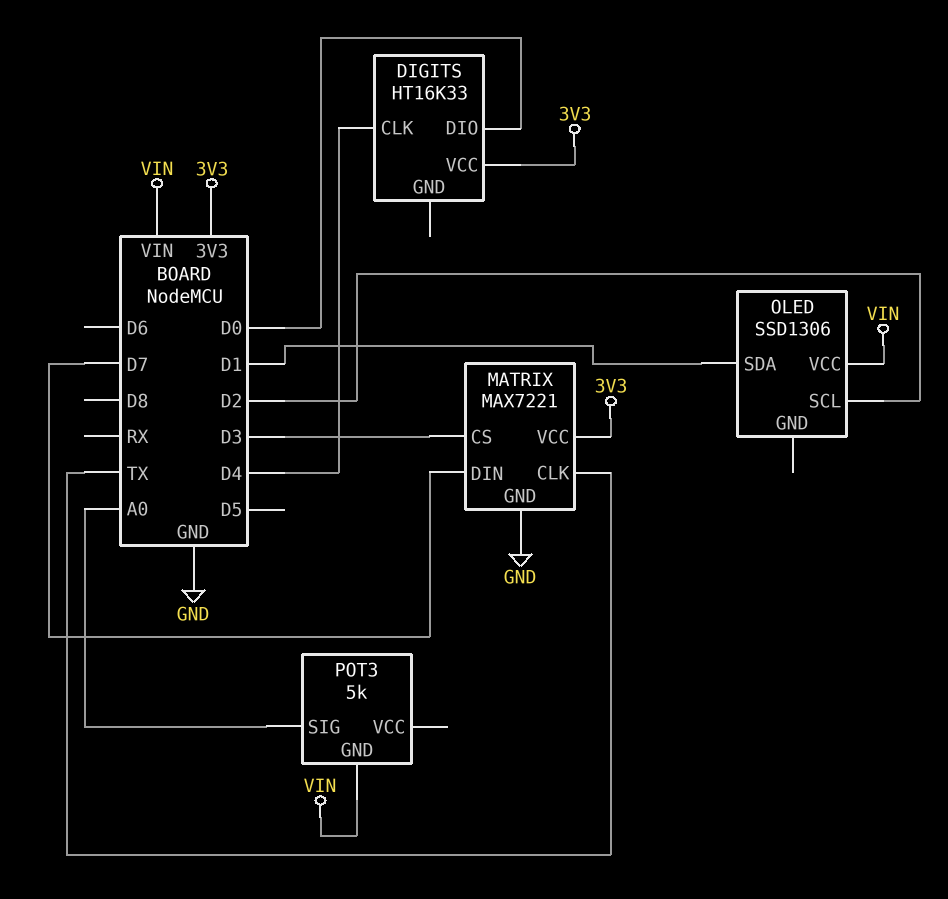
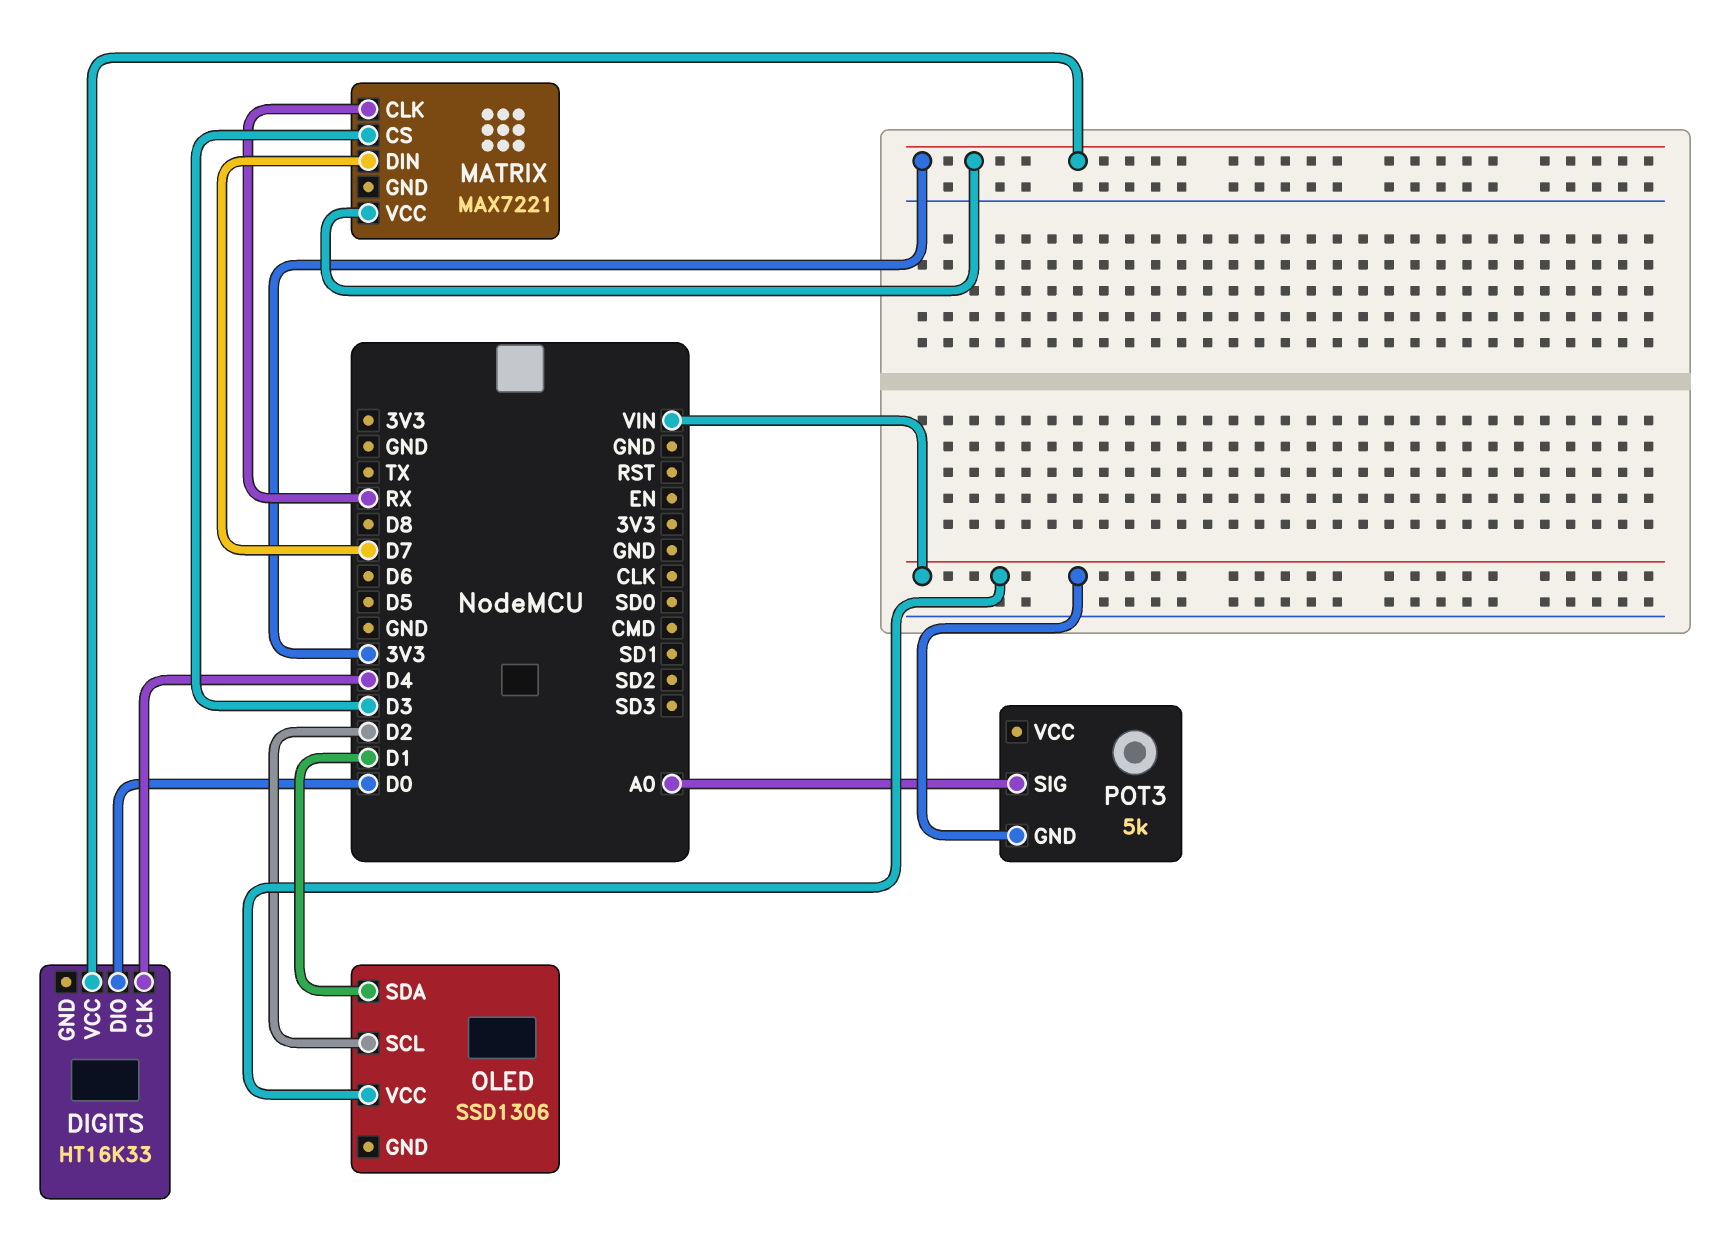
MATRIX pin CLK: TX -> RX
MATRIX pin GND: GND -> none

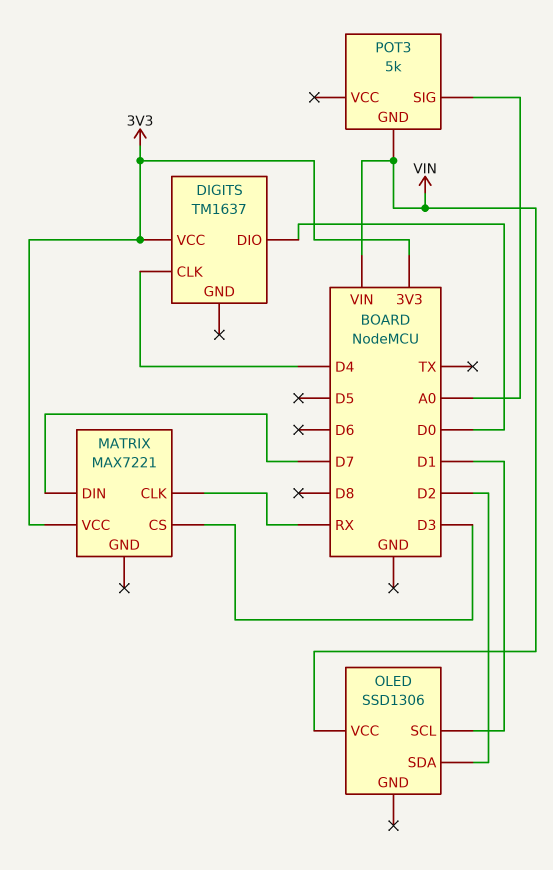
DIGITS: HT16K33 -> TM1637
OLED pin SCL: D2 -> D1
OLED pin SDA: D1 -> D2

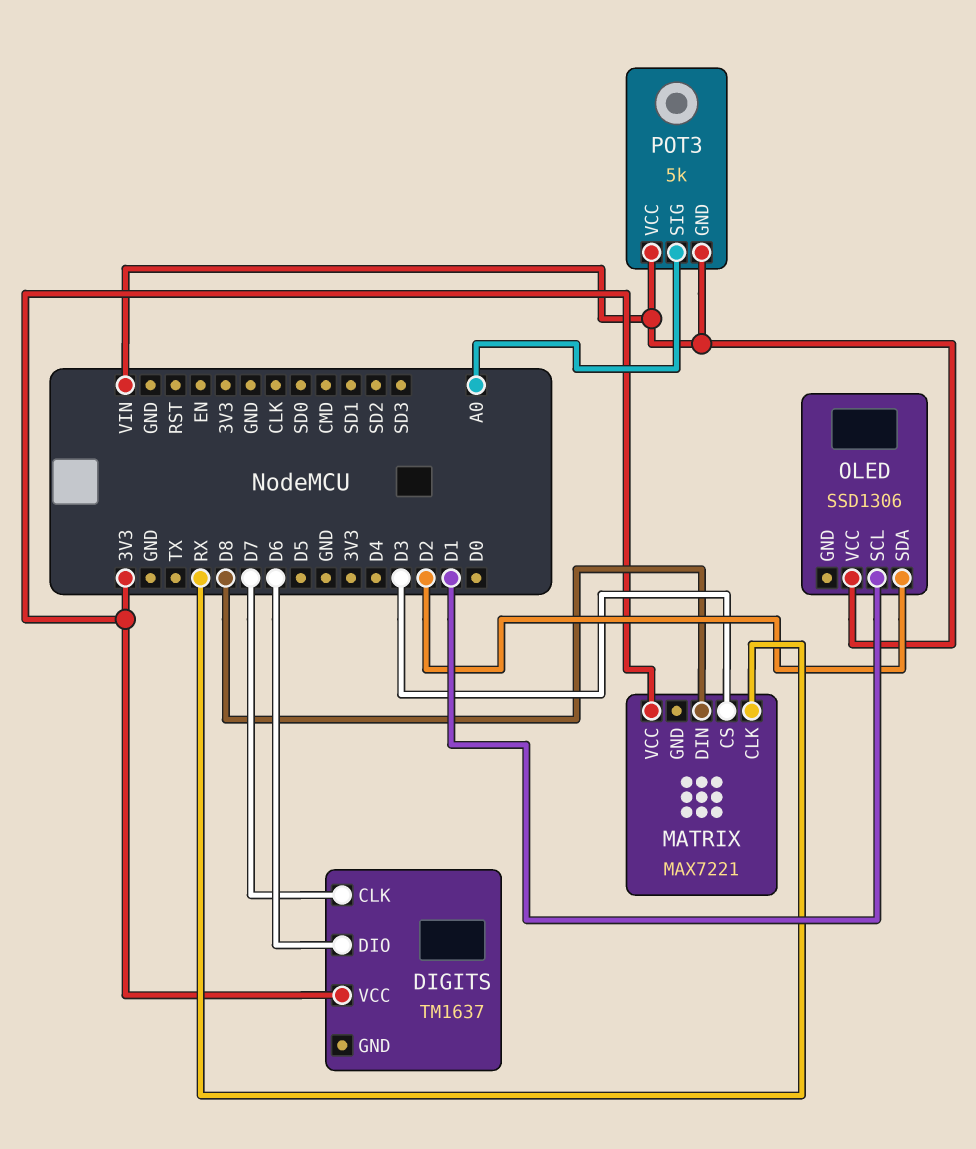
DIGITS pin CLK: D4 -> D7
DIGITS pin DIO: D0 -> D6
MATRIX pin DIN: D7 -> D8
POT3 pin VCC: none -> VIN

